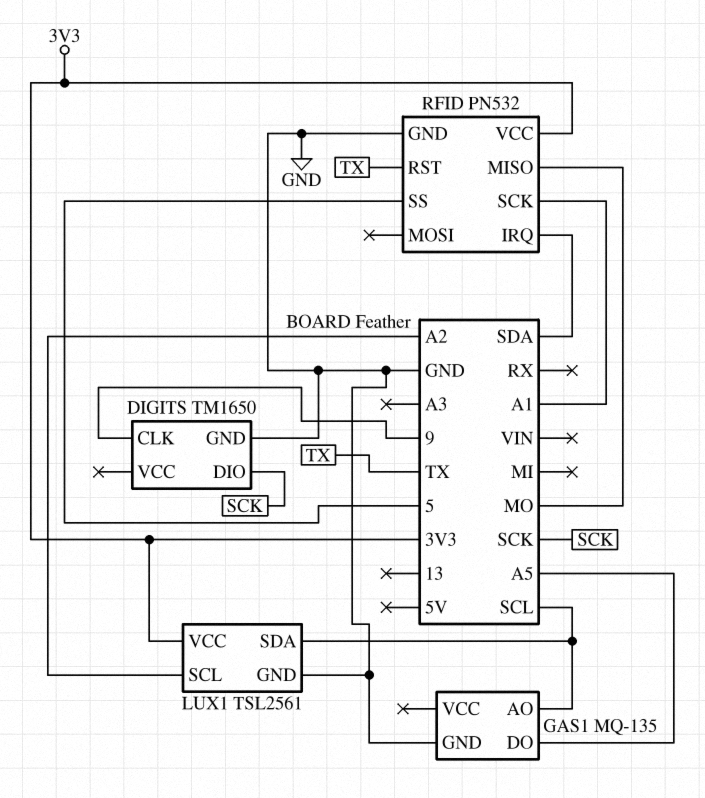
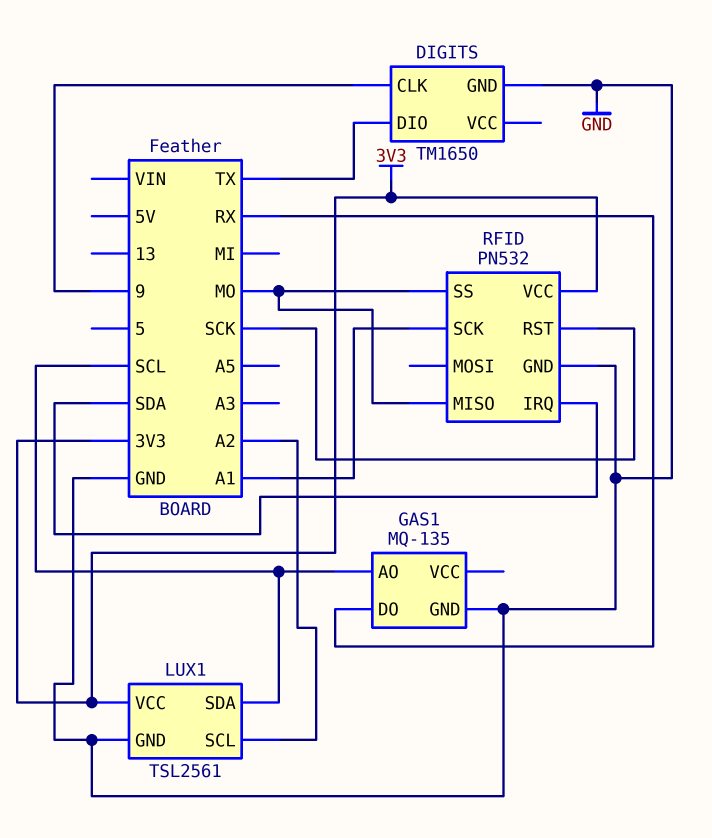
DIGITS pin DIO: SCK -> TX
GAS1 pin DO: A5 -> RX
RFID pin RST: TX -> SCK
RFID pin SS: 5 -> MO

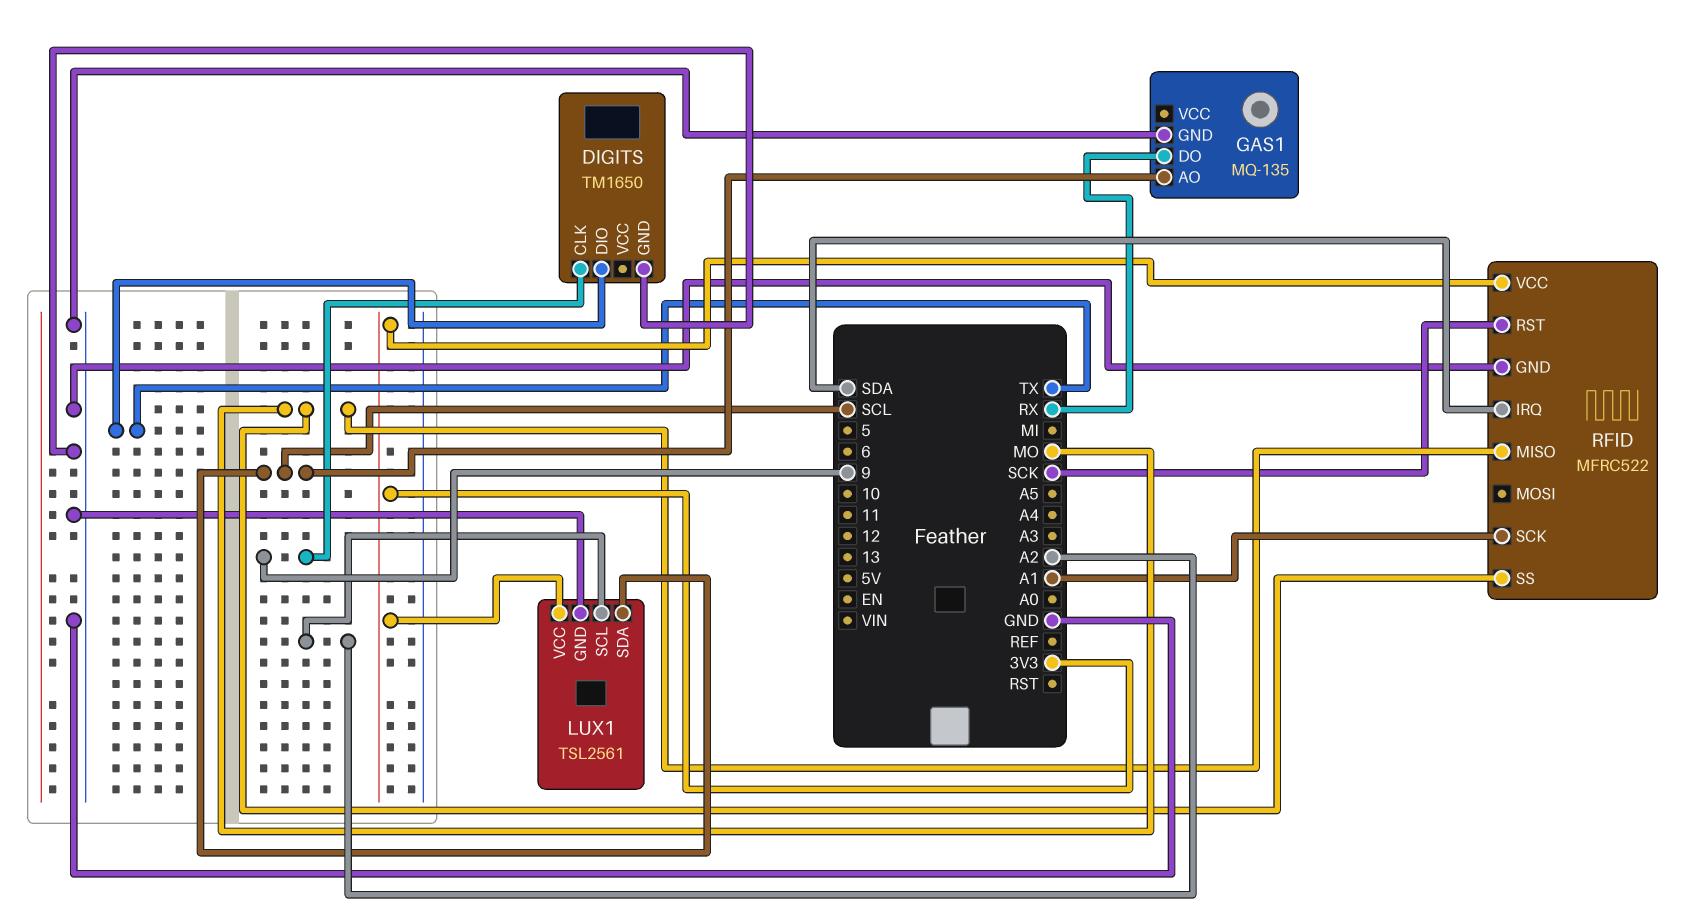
RFID: PN532 -> MFRC522

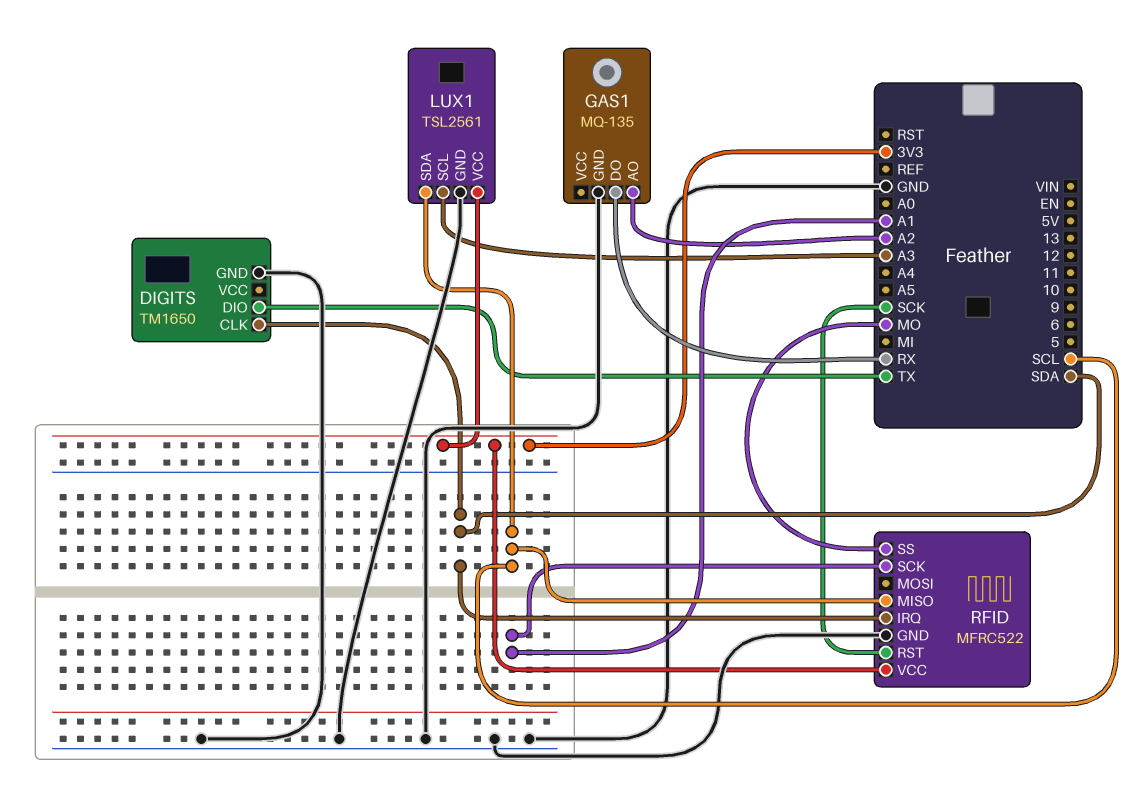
DIGITS pin CLK: 9 -> SDA
GAS1 pin AO: SCL -> A2
LUX1 pin SCL: A2 -> A3
RFID pin MISO: MO -> SCL

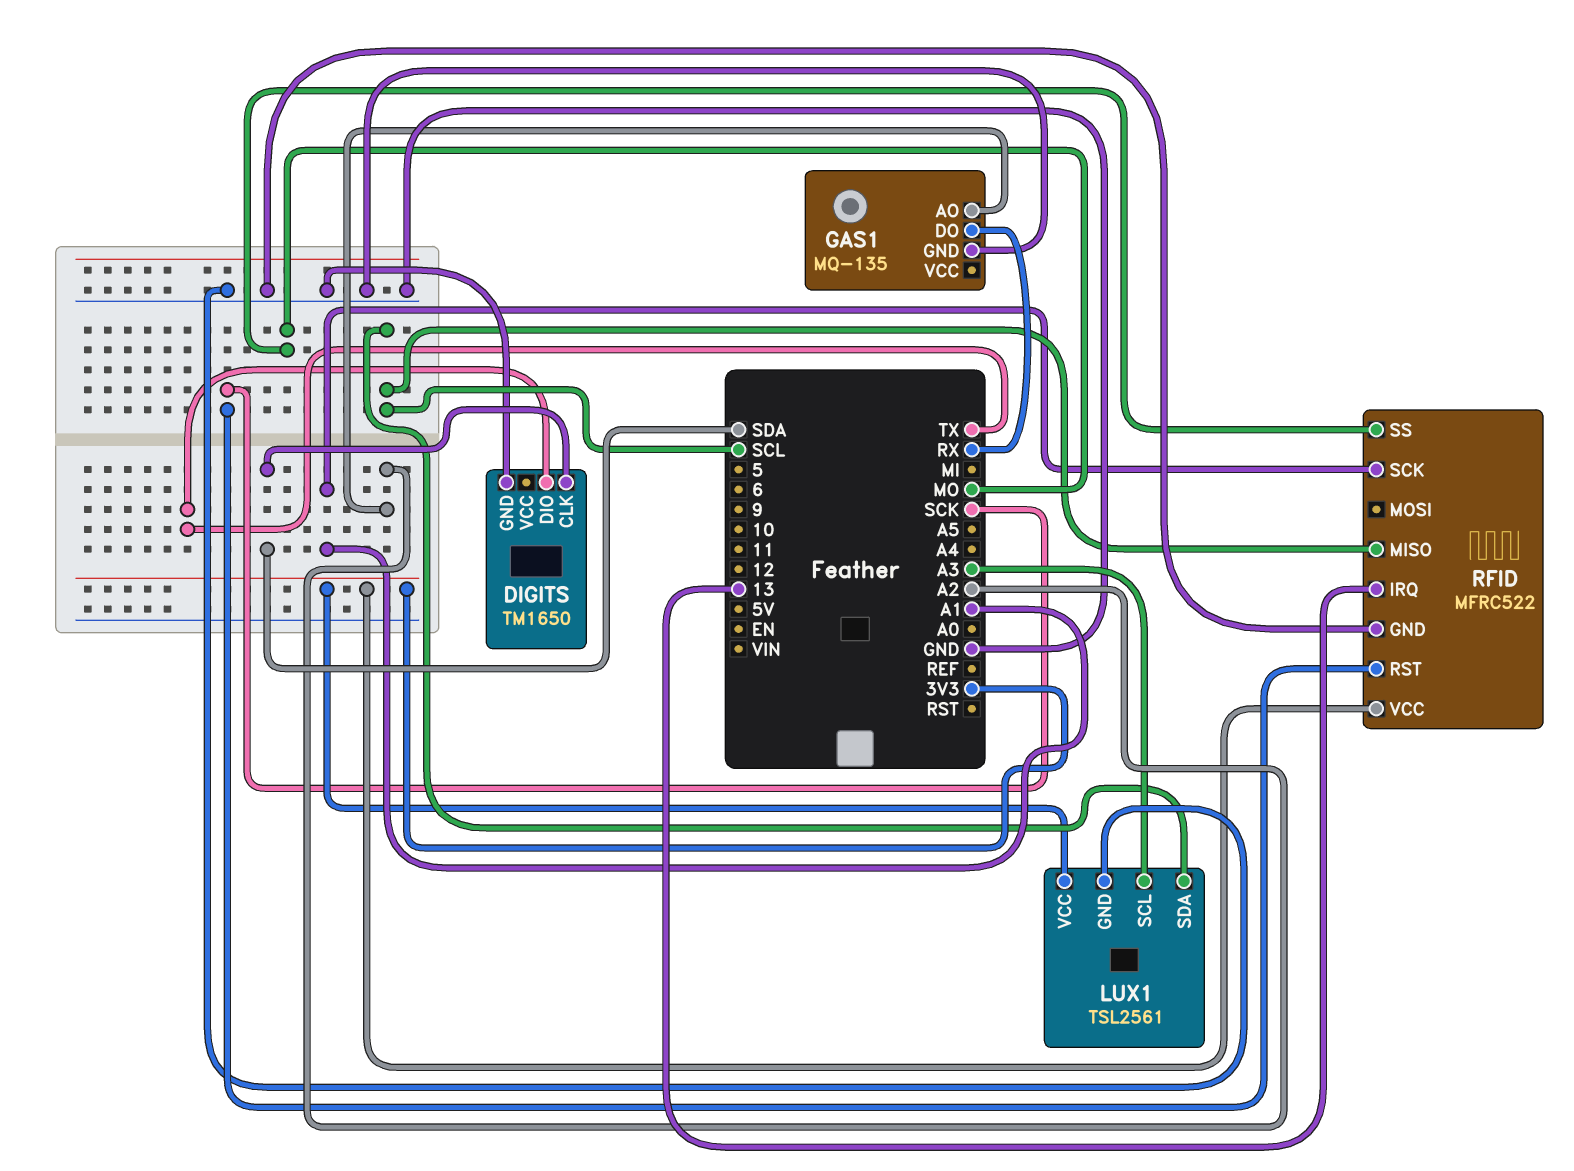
RFID pin IRQ: SDA -> 13

